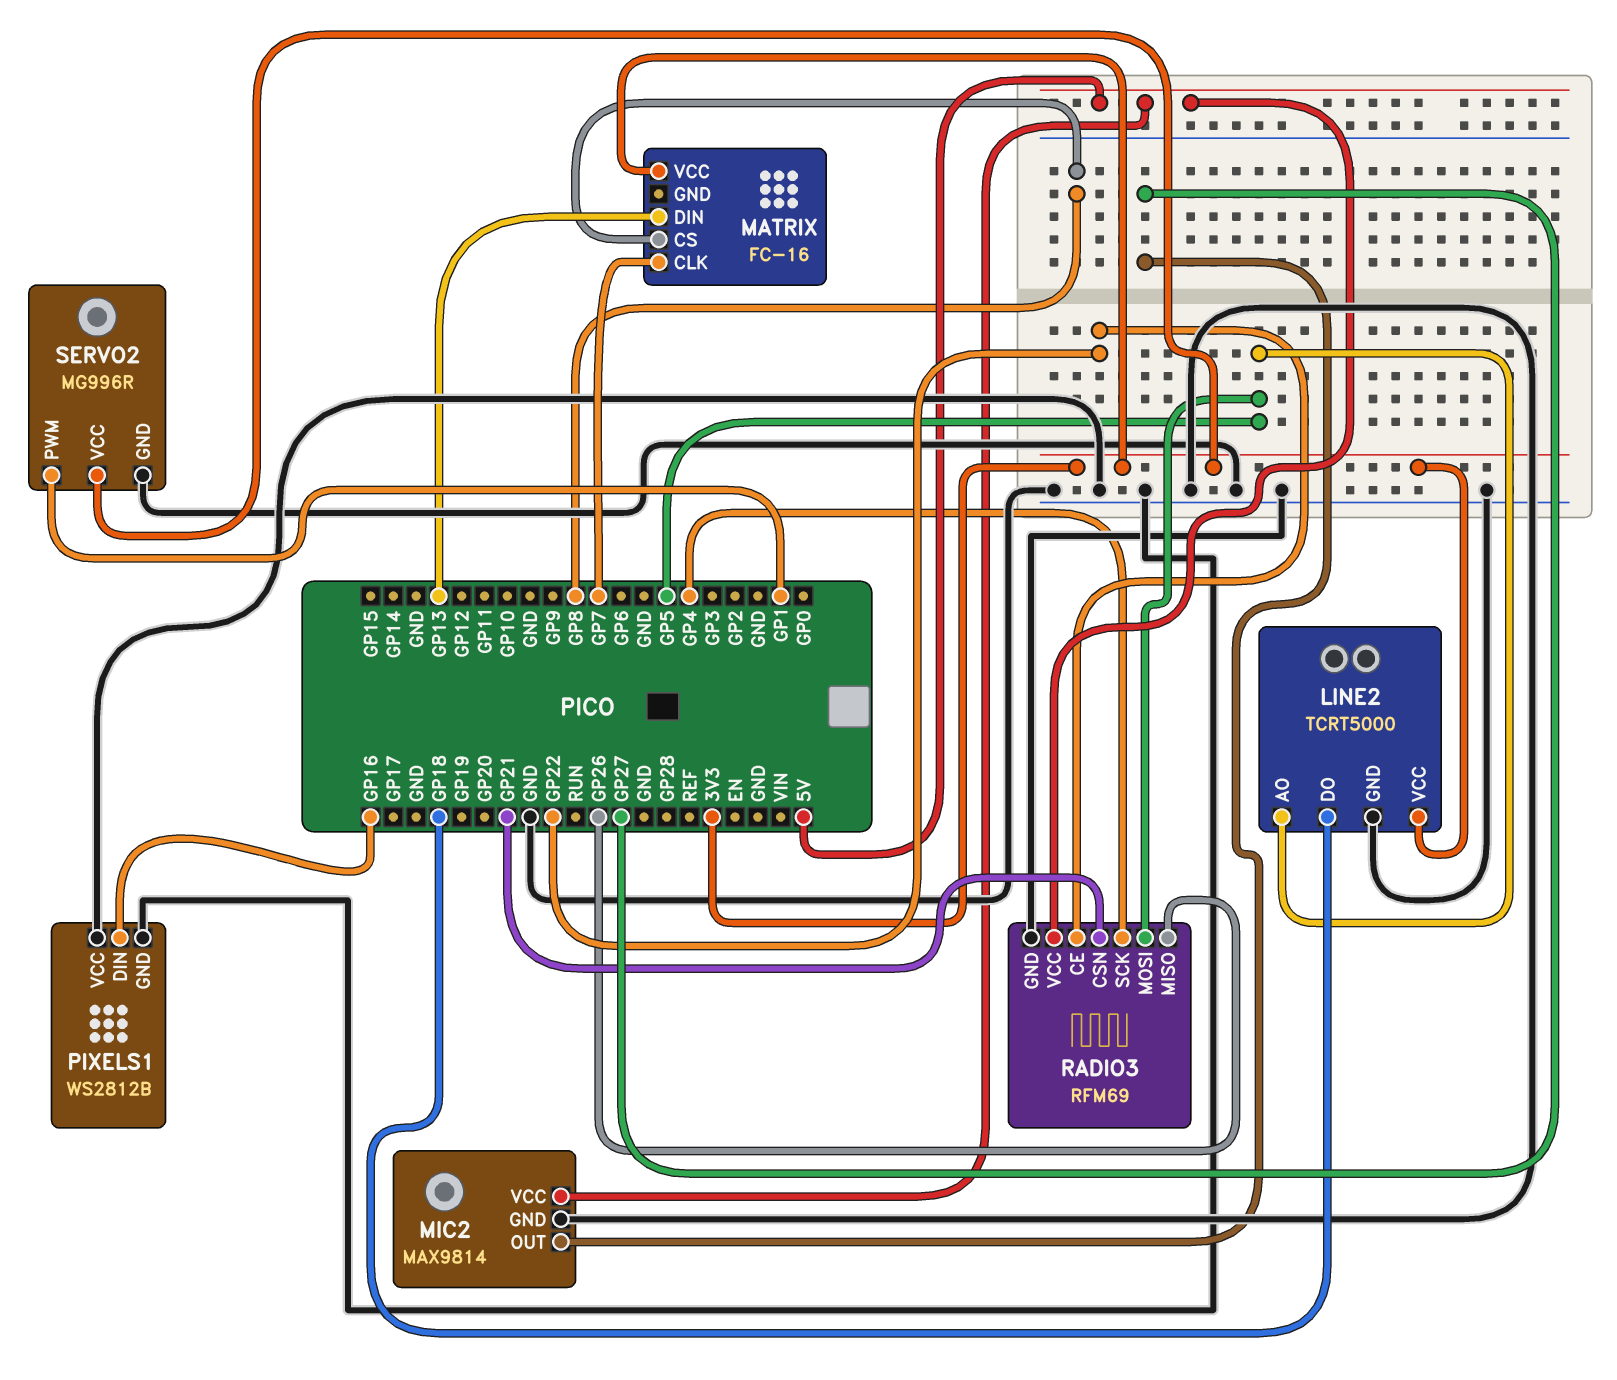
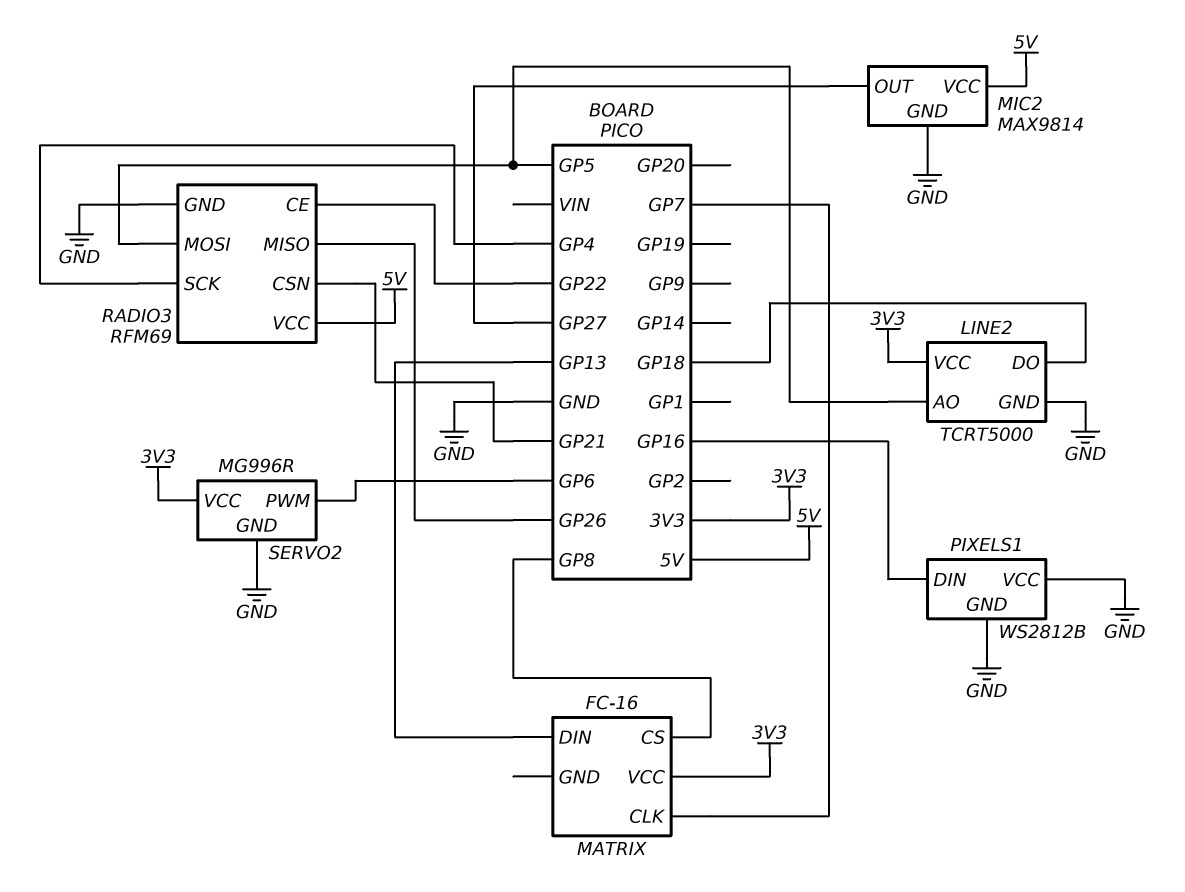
SERVO2 pin PWM: GP1 -> GP6

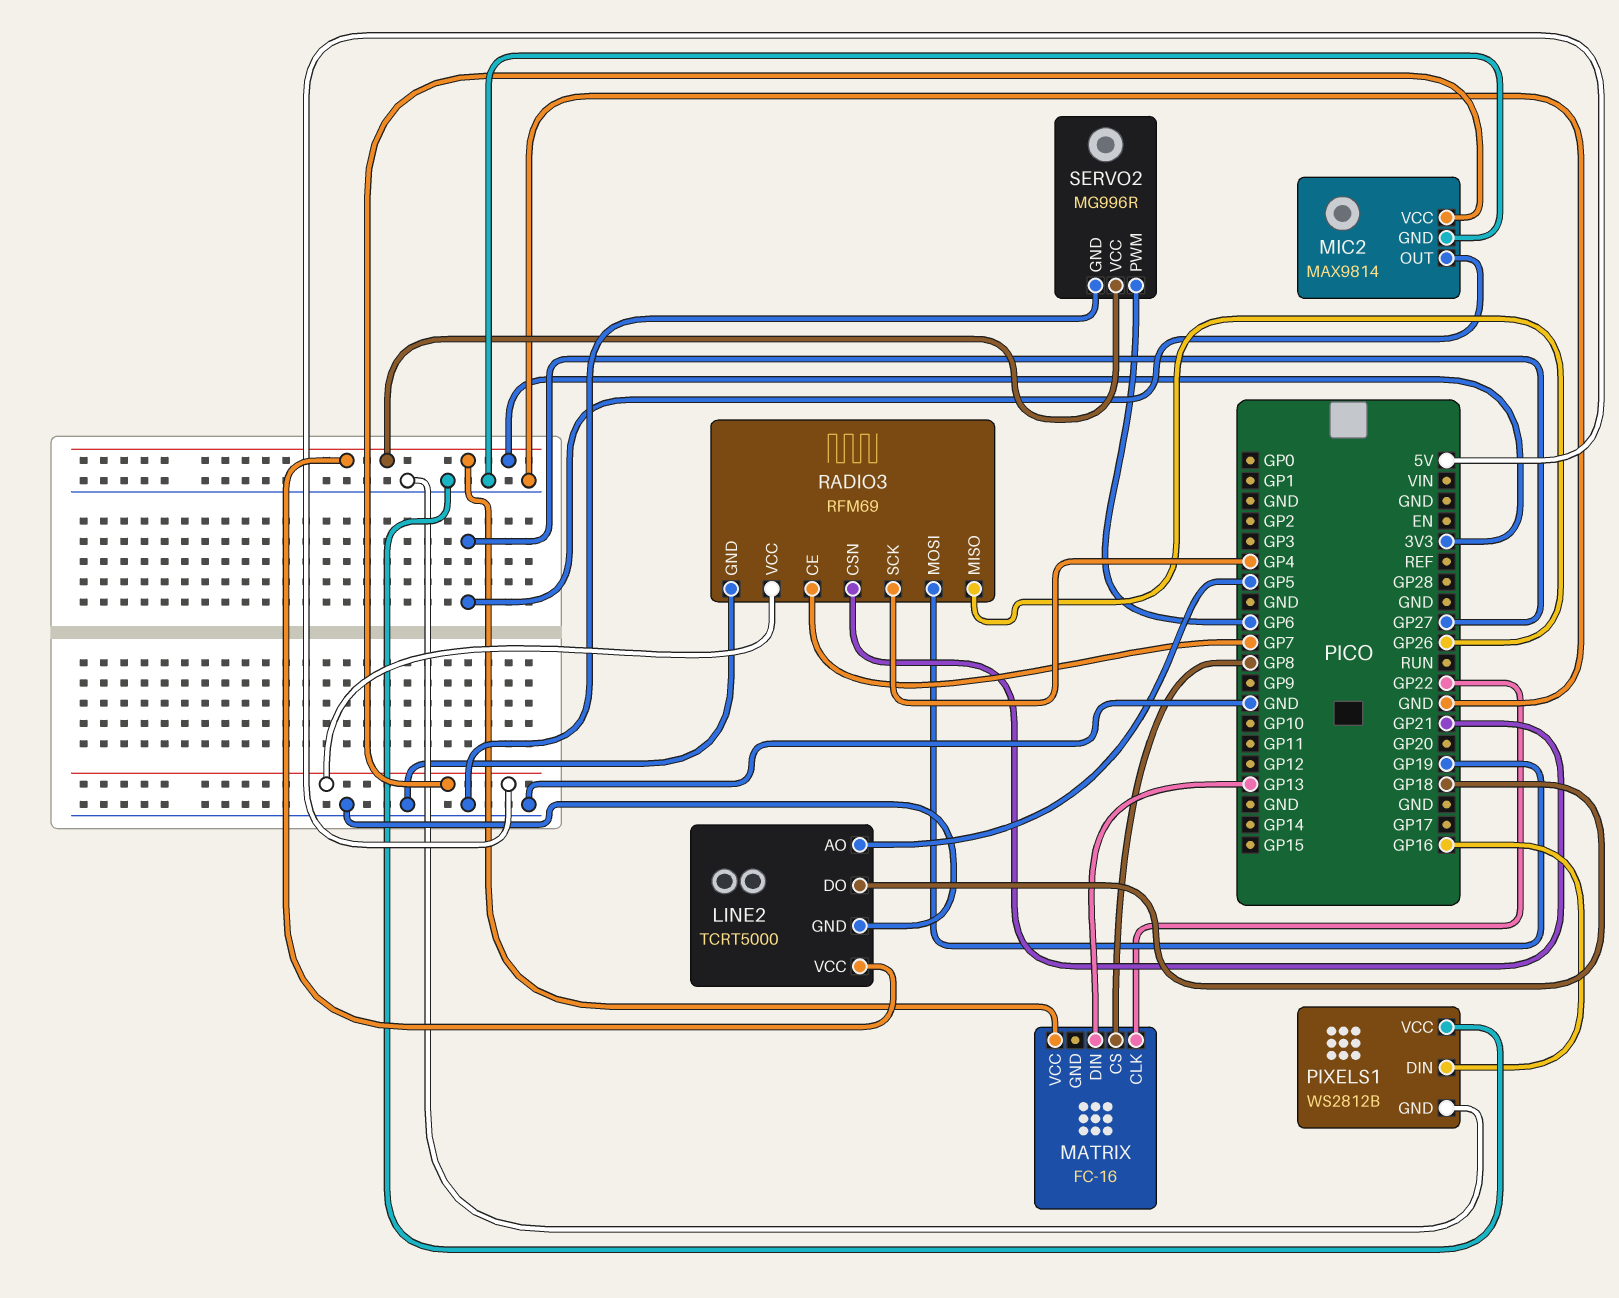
MATRIX pin CLK: GP7 -> GP22
RADIO3 pin CE: GP22 -> GP7
RADIO3 pin MOSI: GP5 -> GP19

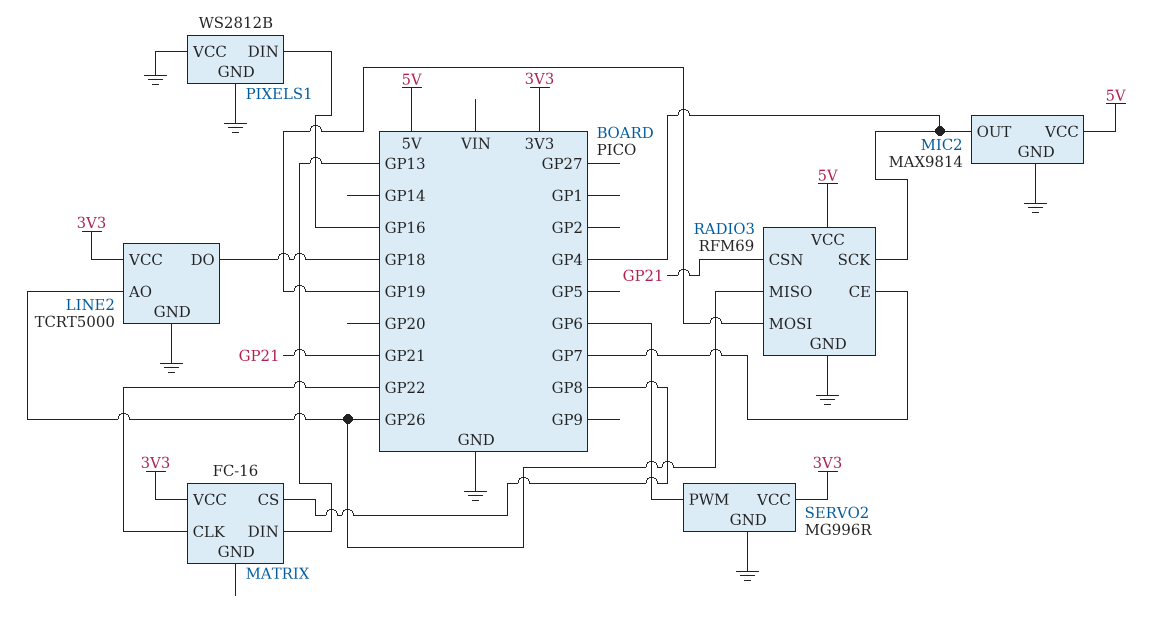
LINE2 pin AO: GP5 -> GP26
MIC2 pin OUT: GP27 -> GP4

